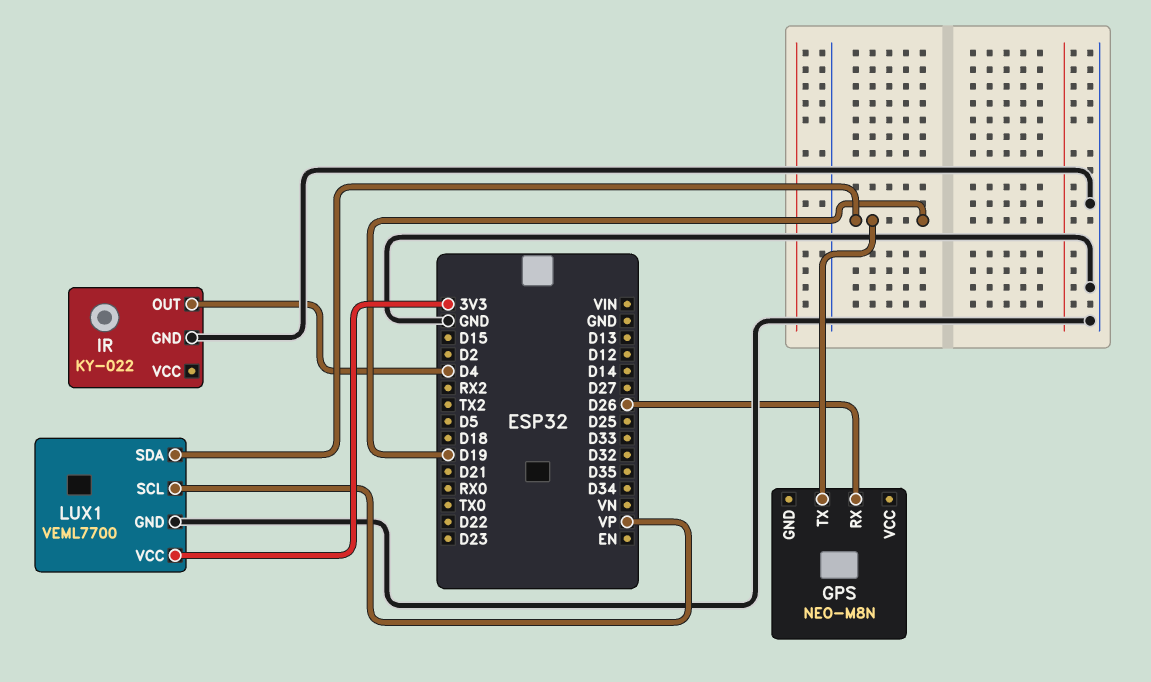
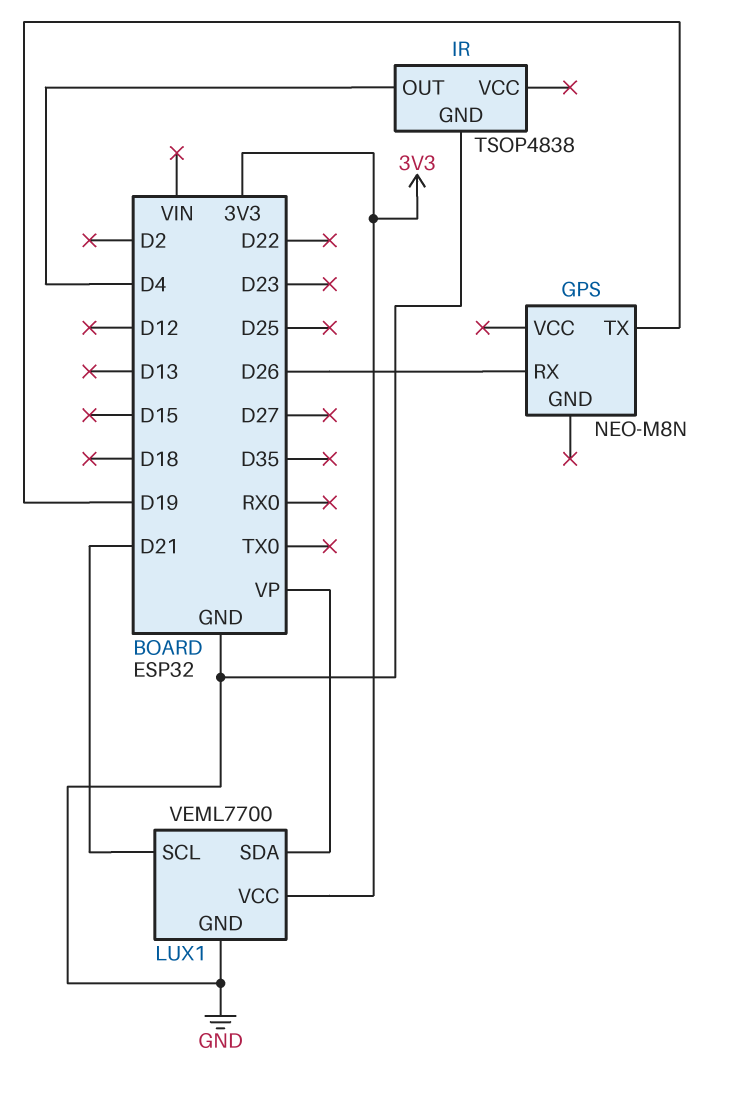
IR: KY-022 -> TSOP4838
LUX1 pin SCL: VP -> D21
LUX1 pin SDA: D19 -> VP

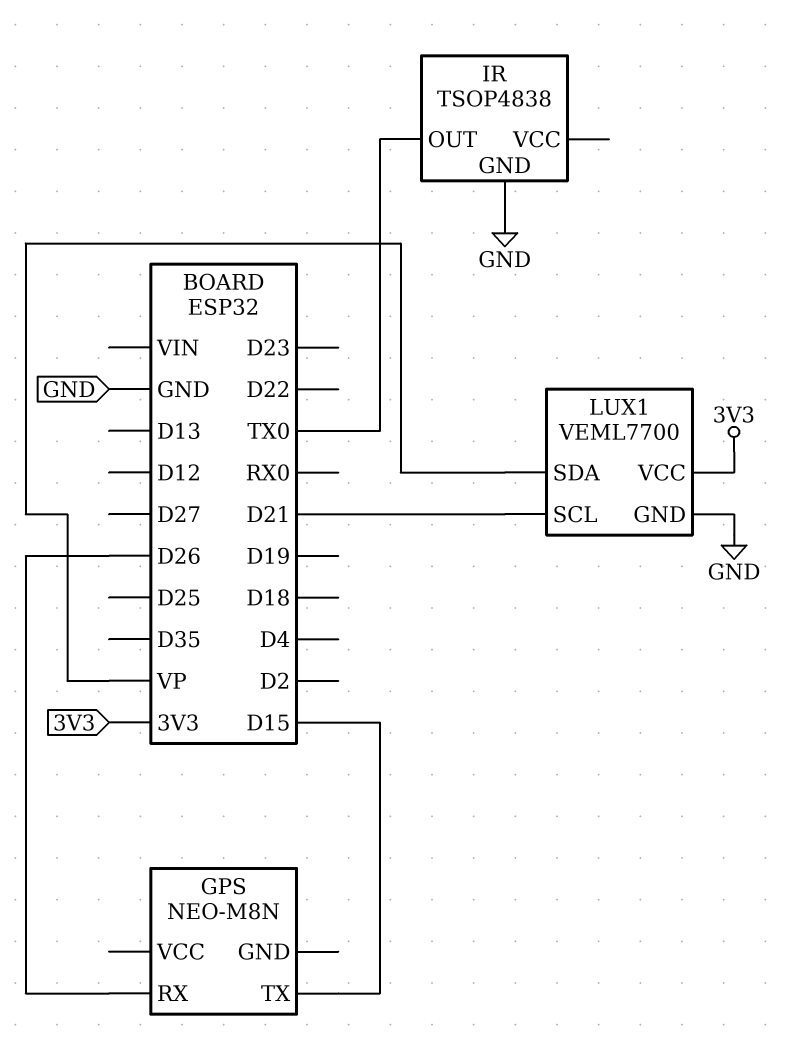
GPS pin TX: D19 -> D15
IR pin OUT: D4 -> TX0

